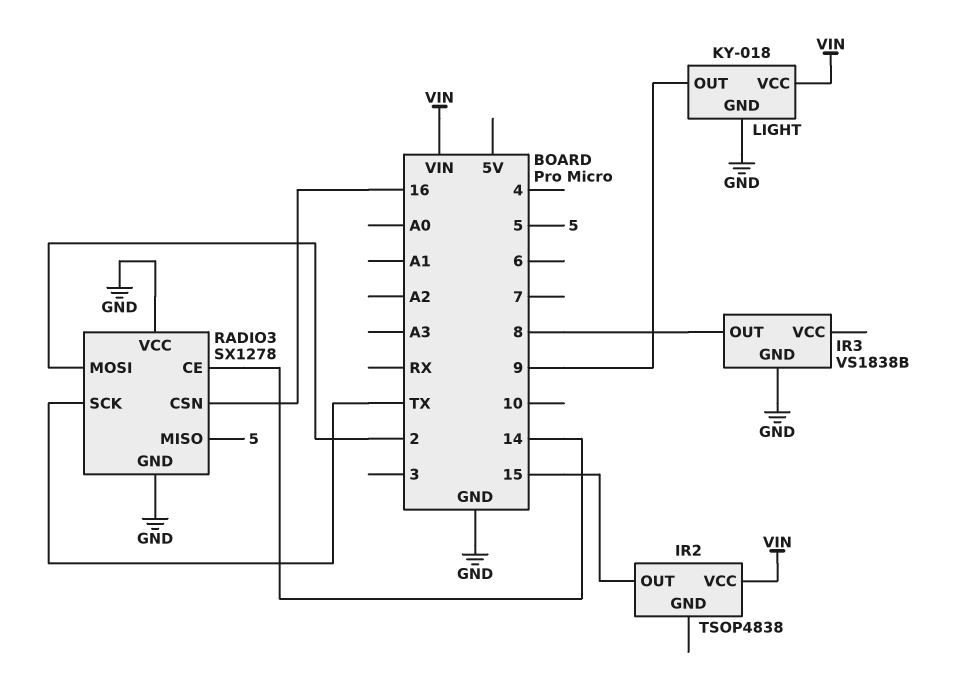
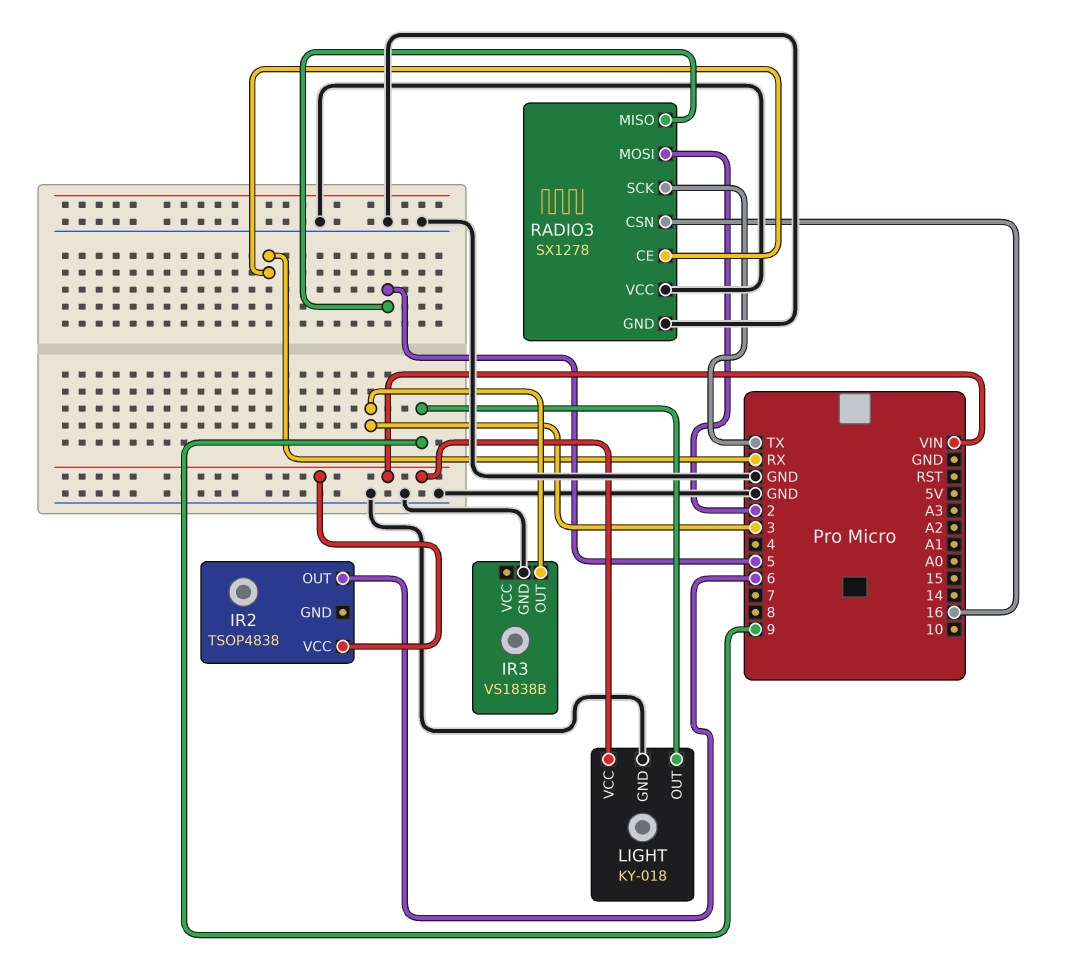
IR2 pin OUT: 15 -> 6
IR3 pin OUT: 8 -> 3
RADIO3 pin CE: 14 -> RX

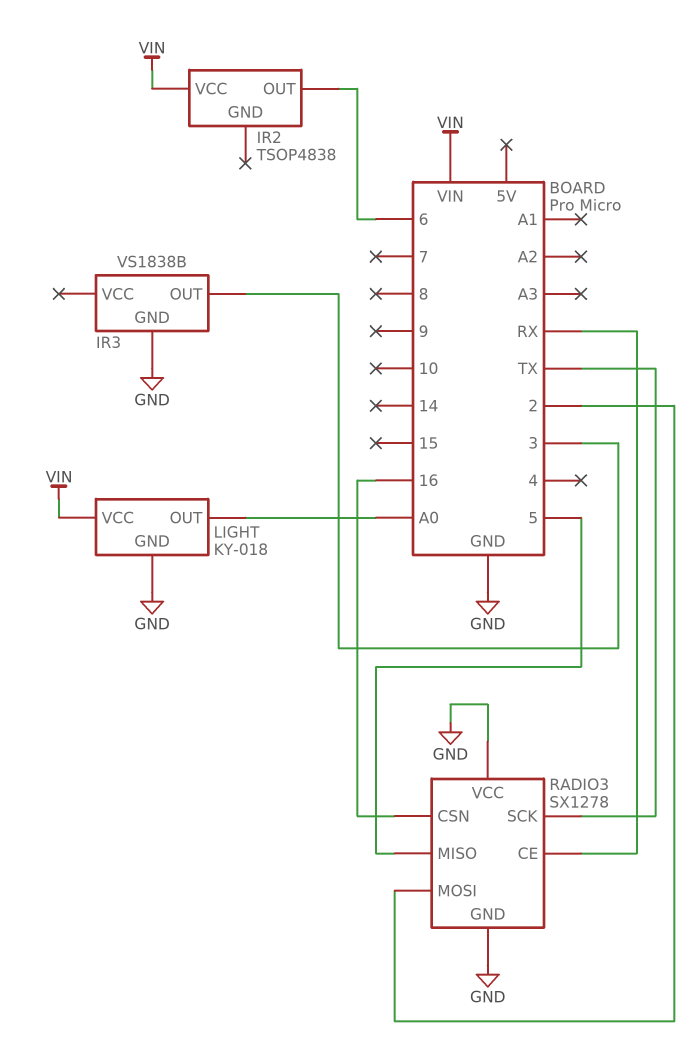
LIGHT pin OUT: 9 -> A0

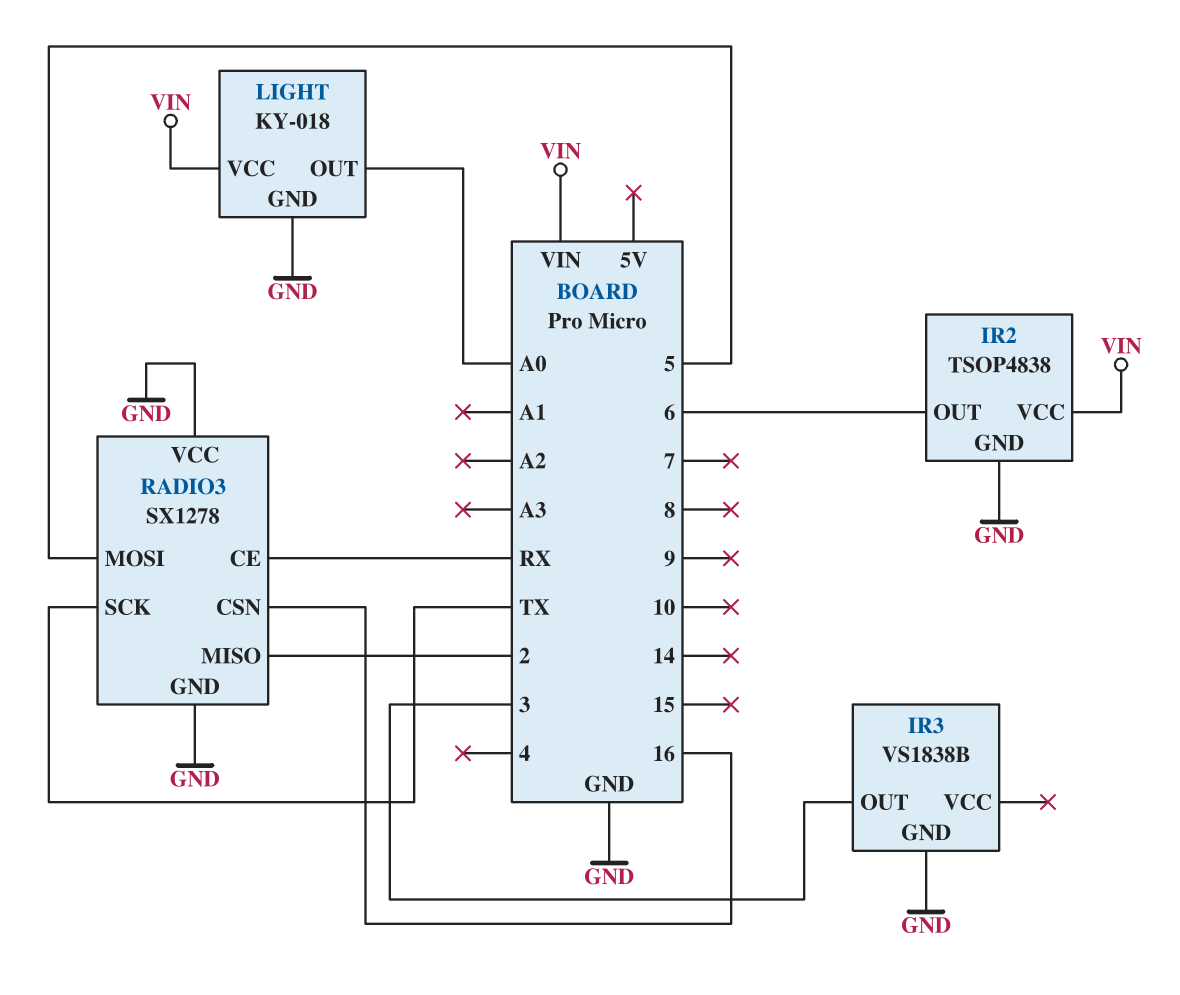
IR2 pin GND: none -> GND
RADIO3 pin MISO: 5 -> 2
RADIO3 pin MOSI: 2 -> 5

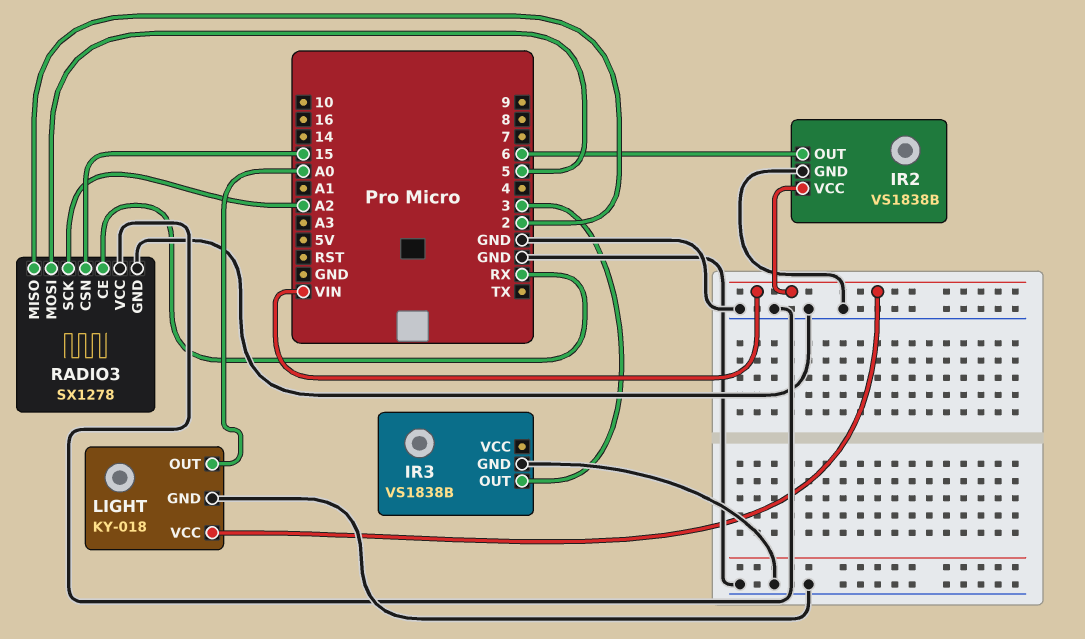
IR2: TSOP4838 -> VS1838B
RADIO3 pin CSN: 16 -> 15
RADIO3 pin SCK: TX -> A2

